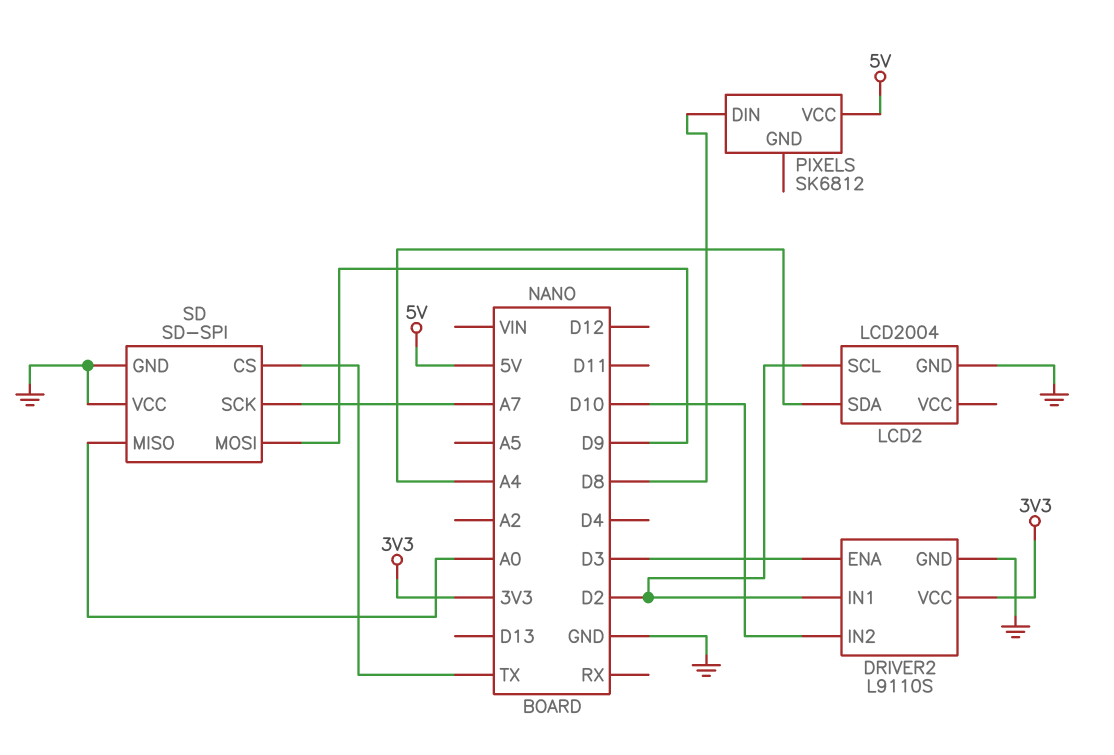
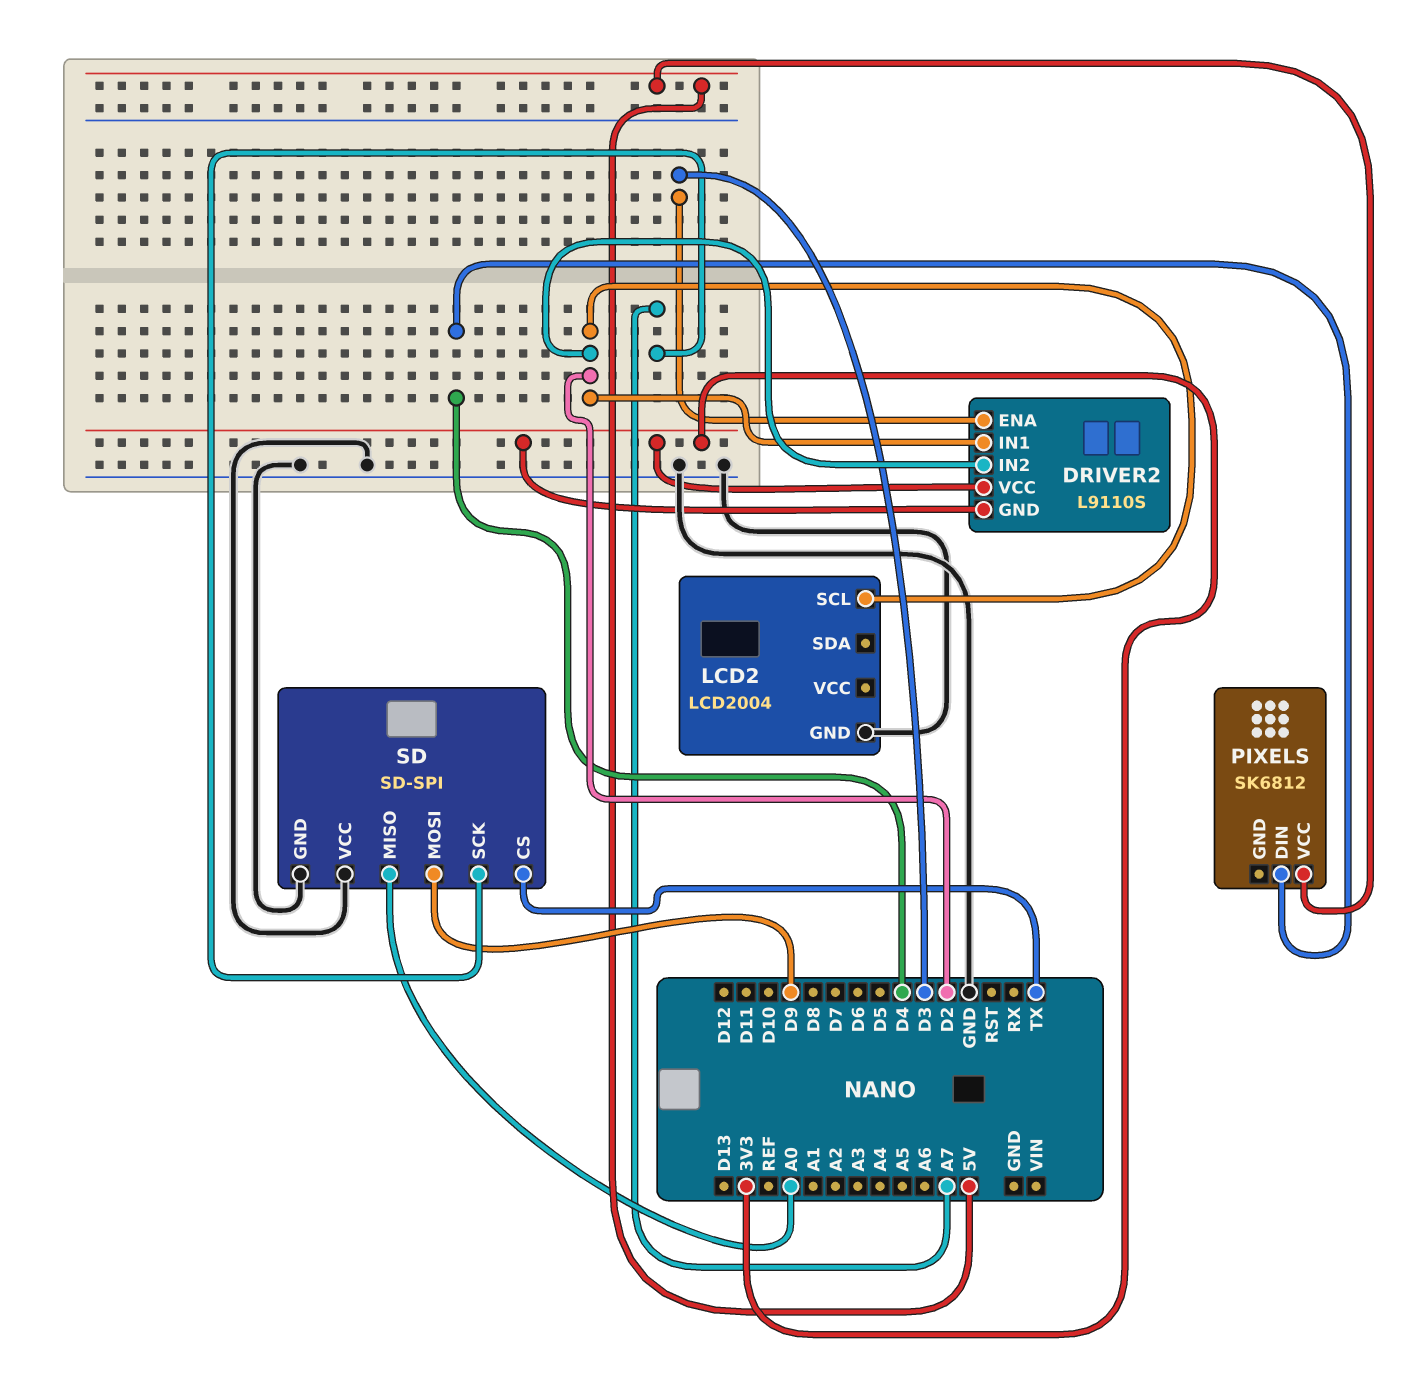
DRIVER2 pin GND: GND -> 3V3
DRIVER2 pin IN2: D10 -> D2
LCD2 pin SDA: A4 -> none
PIXELS pin DIN: D8 -> D4

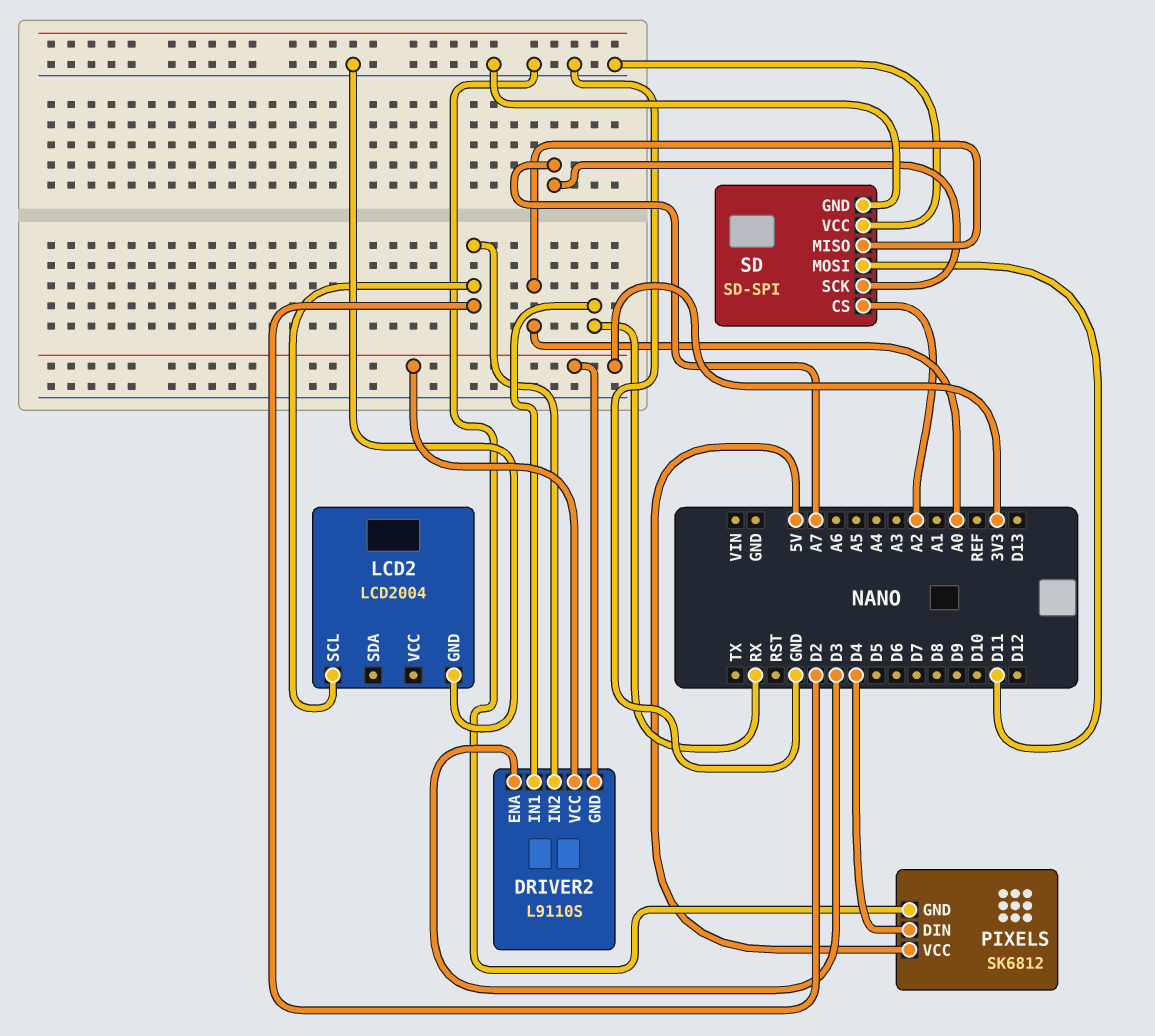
DRIVER2 pin IN1: D2 -> RX
PIXELS pin GND: none -> GND
SD pin CS: TX -> A2
SD pin MOSI: D9 -> D11

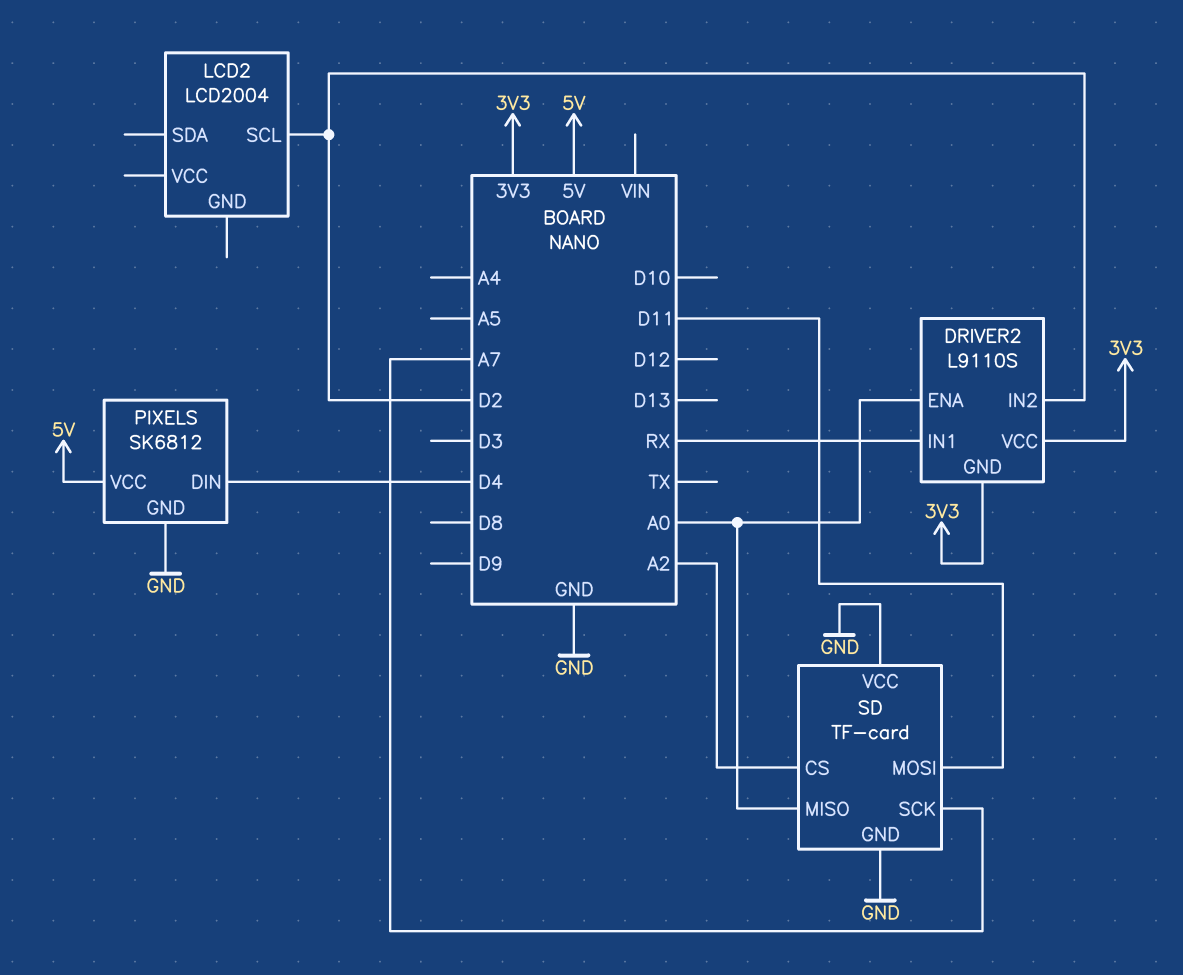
DRIVER2 pin ENA: D3 -> A0
LCD2 pin GND: GND -> none
SD: SD-SPI -> TF-card

